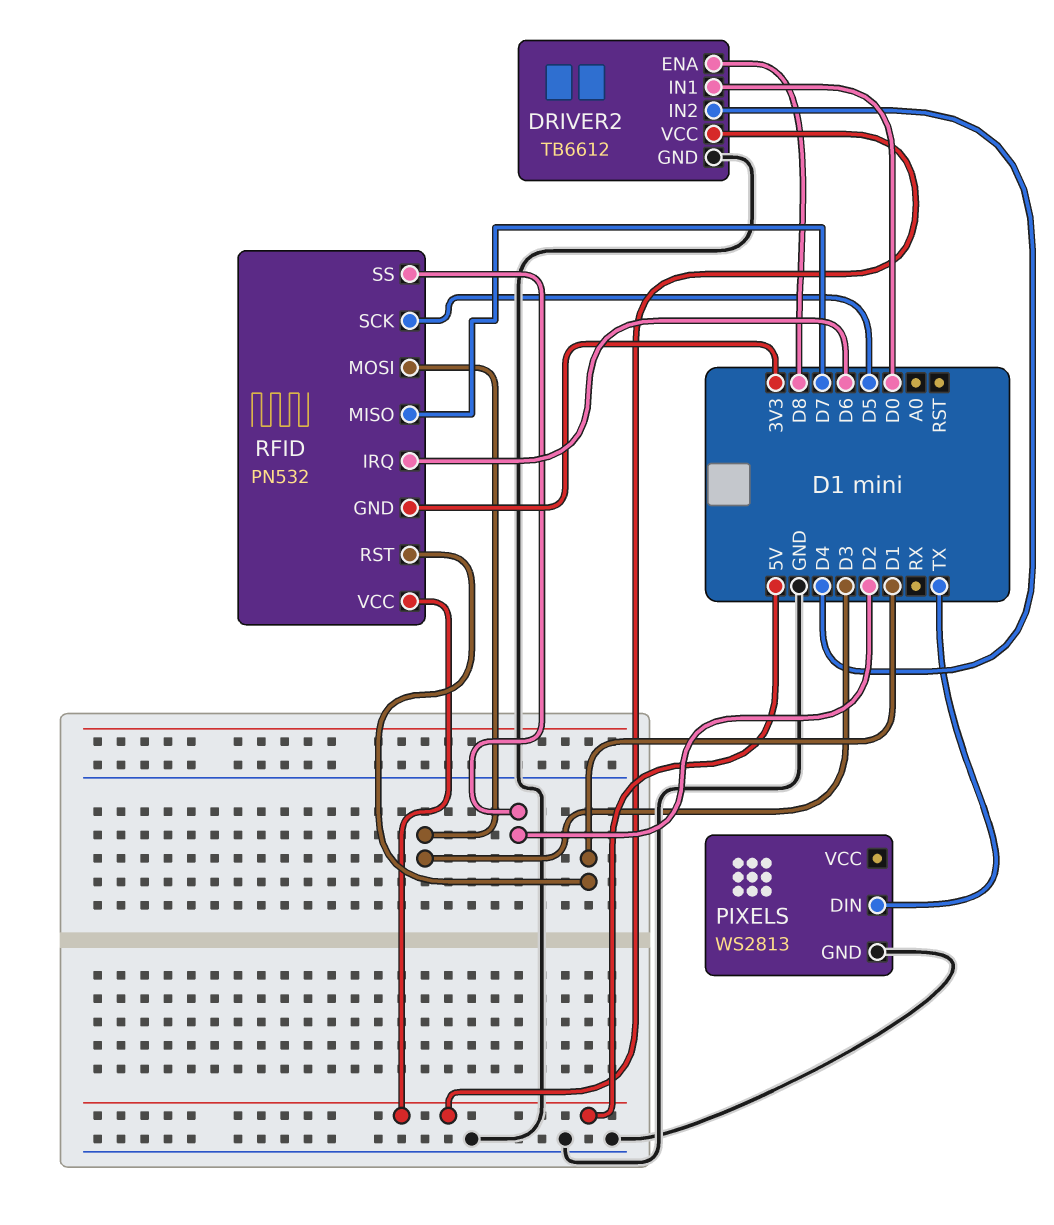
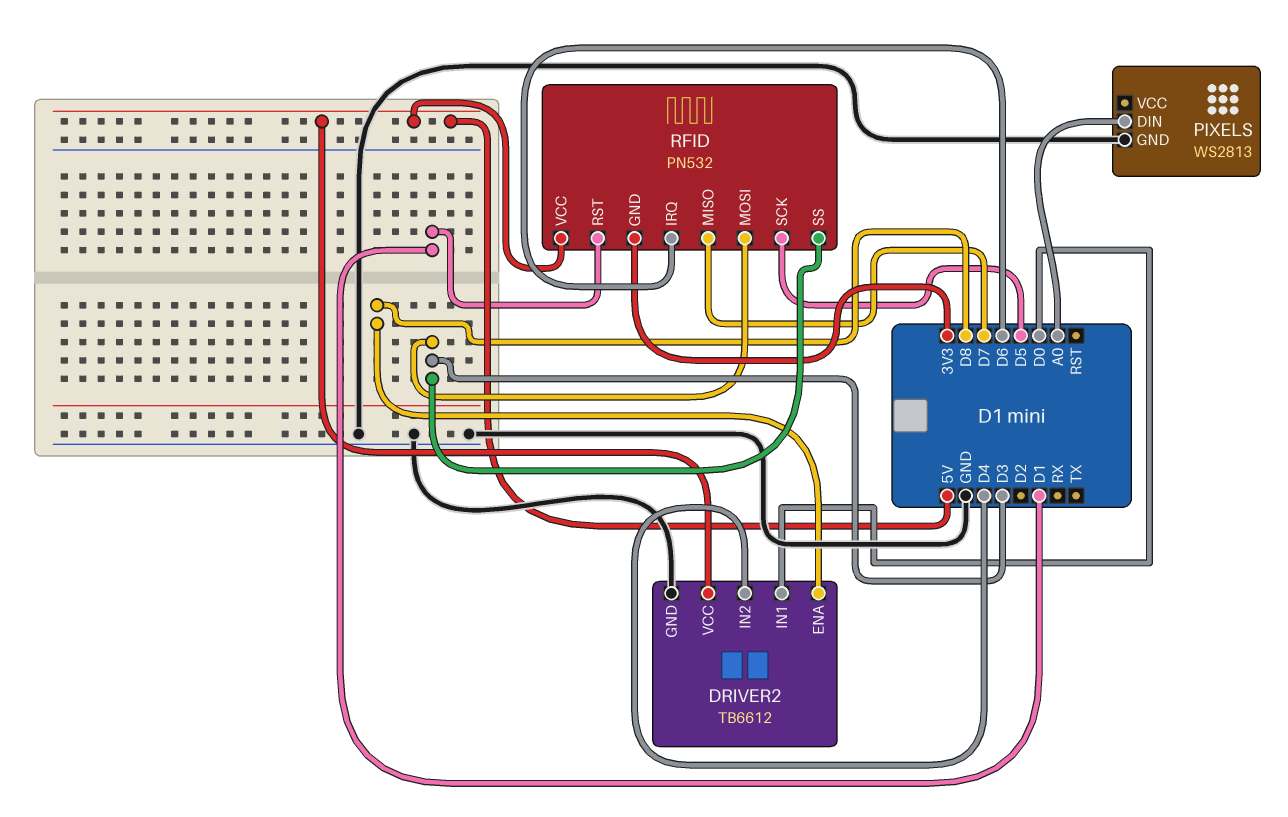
PIXELS pin DIN: TX -> A0
RFID pin SS: D2 -> D3

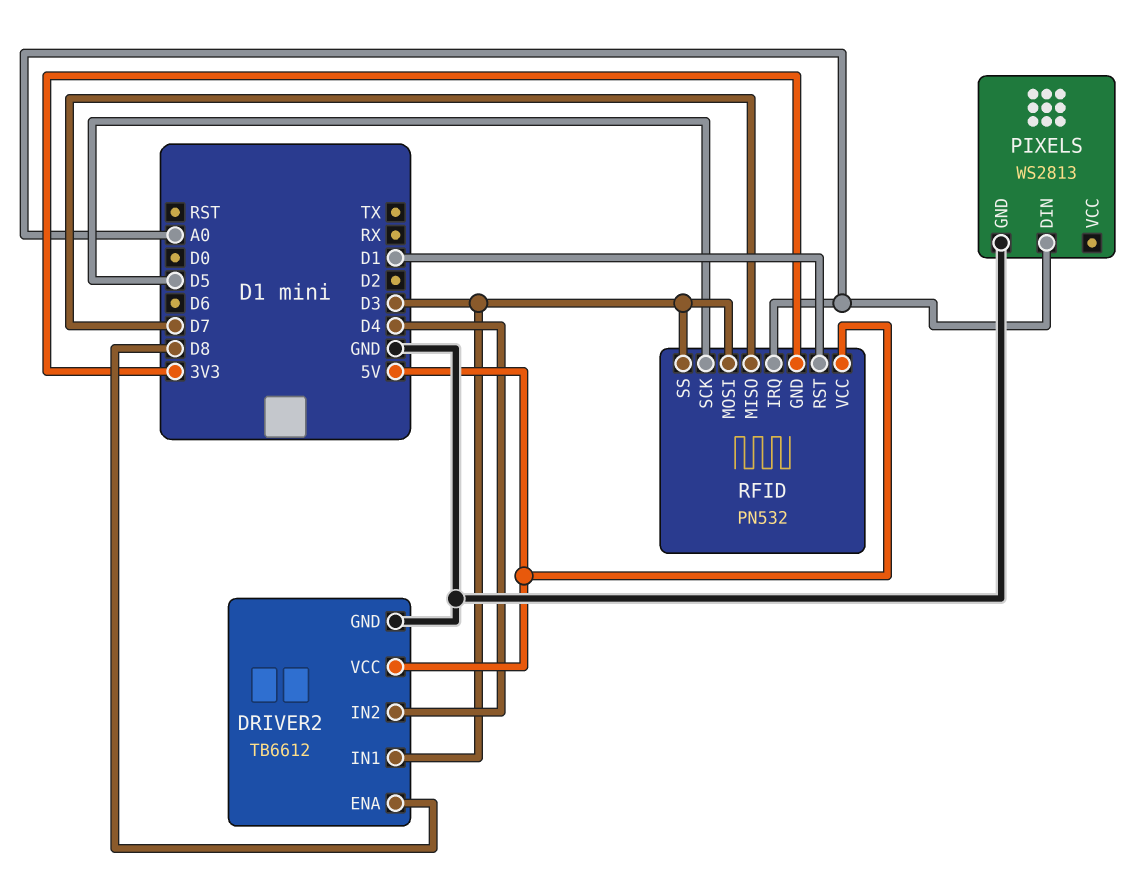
DRIVER2 pin IN1: D0 -> D3
RFID pin IRQ: D6 -> A0

